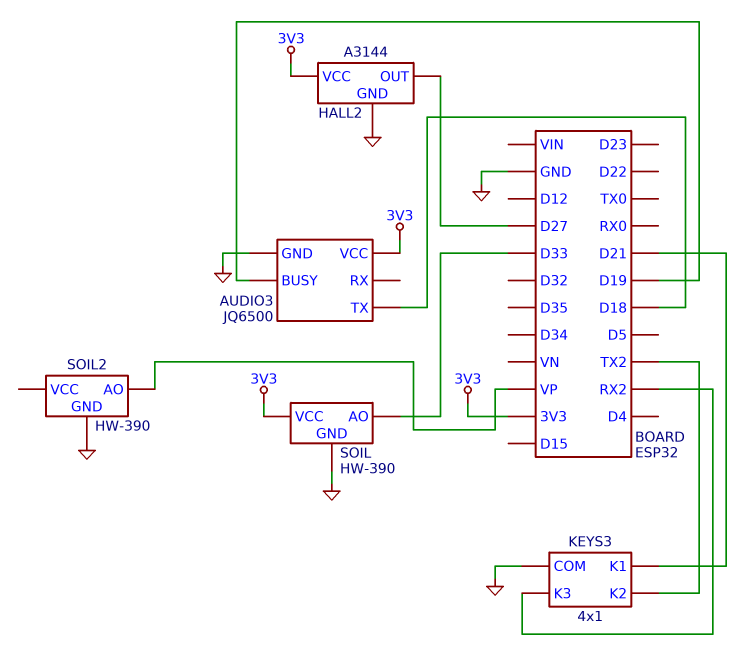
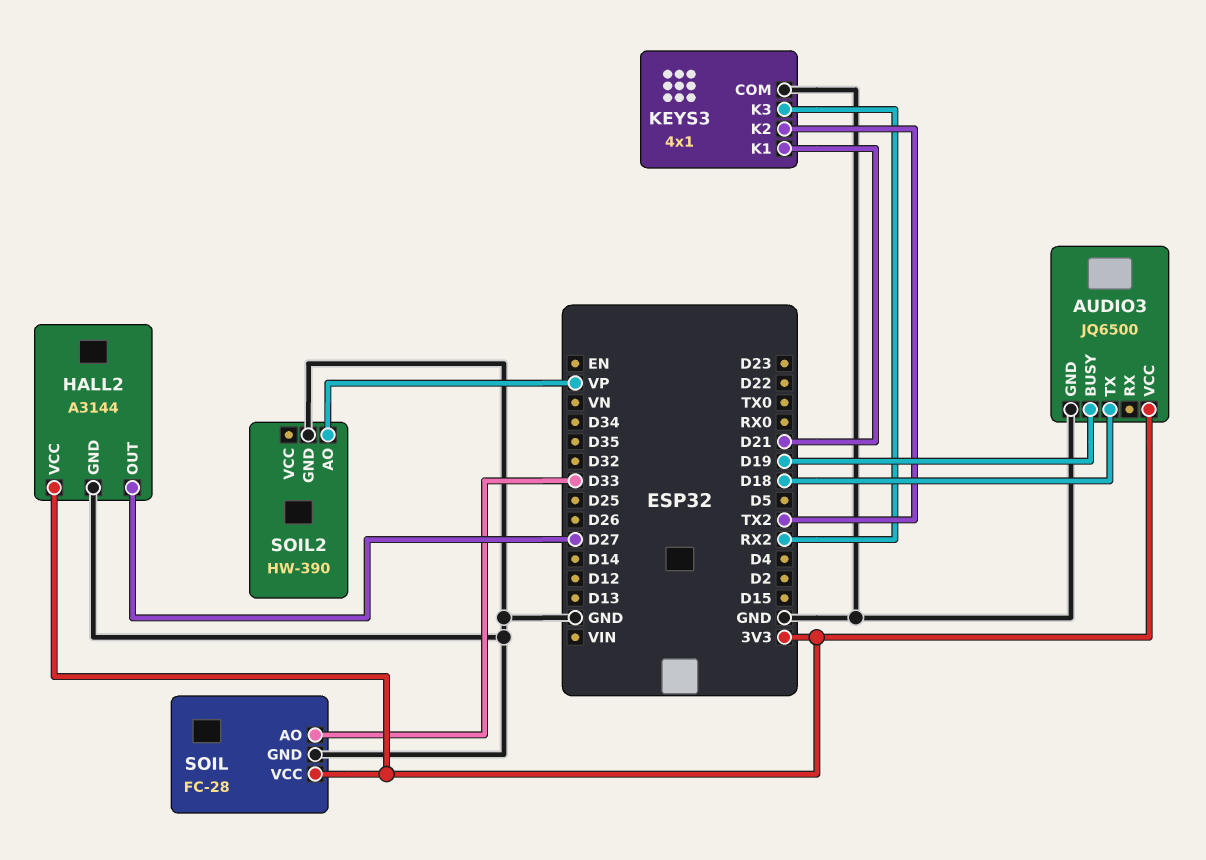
SOIL: HW-390 -> FC-28

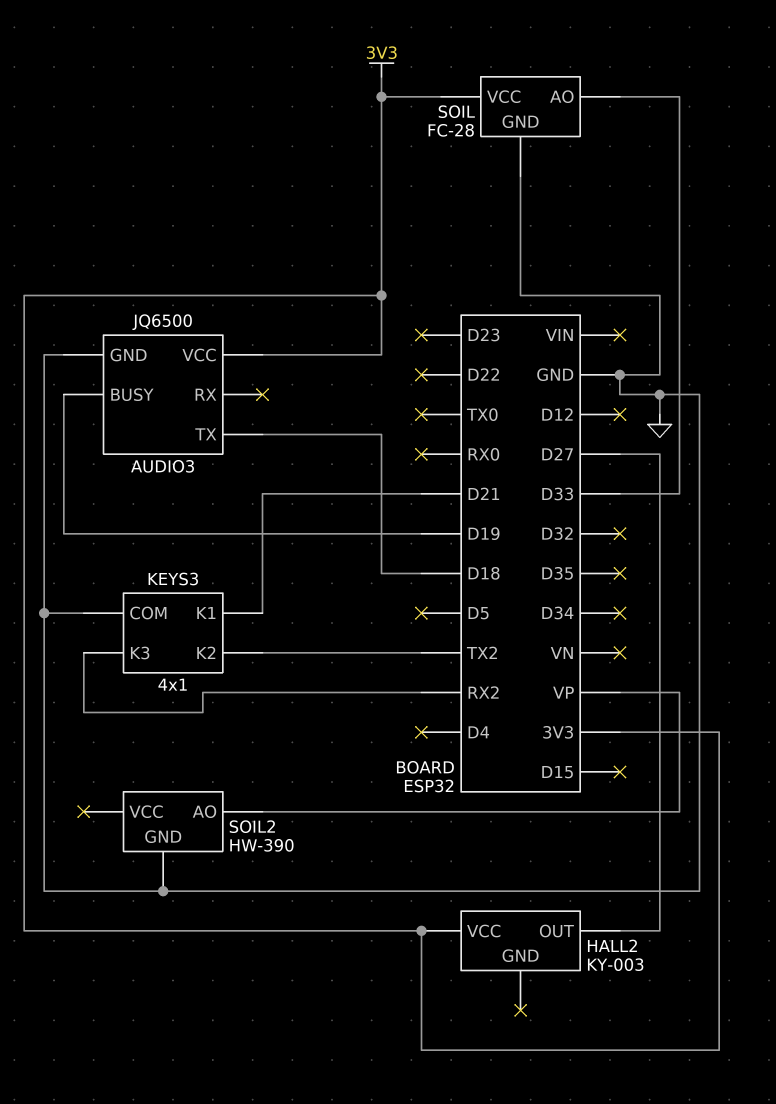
HALL2: A3144 -> KY-003
HALL2 pin GND: GND -> none

